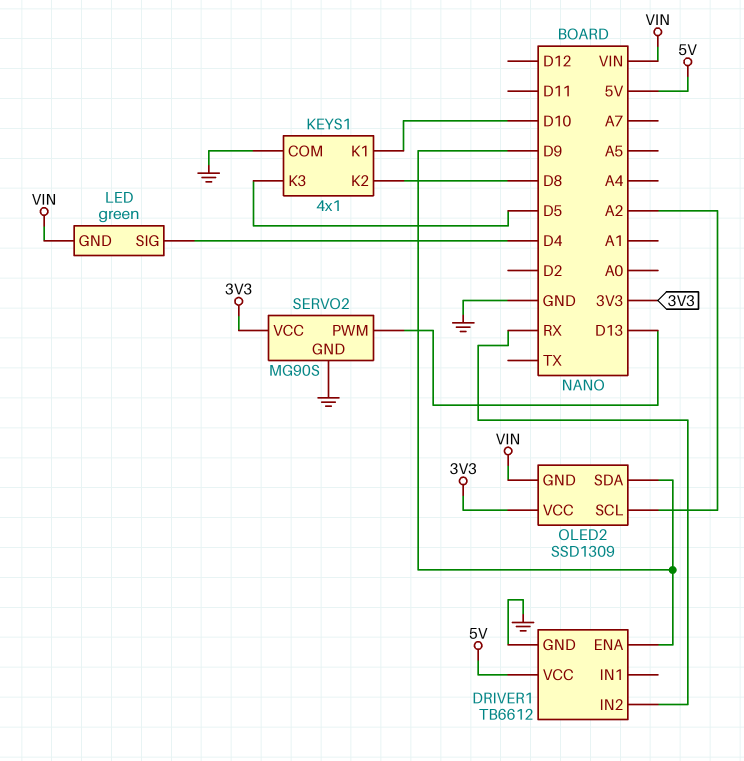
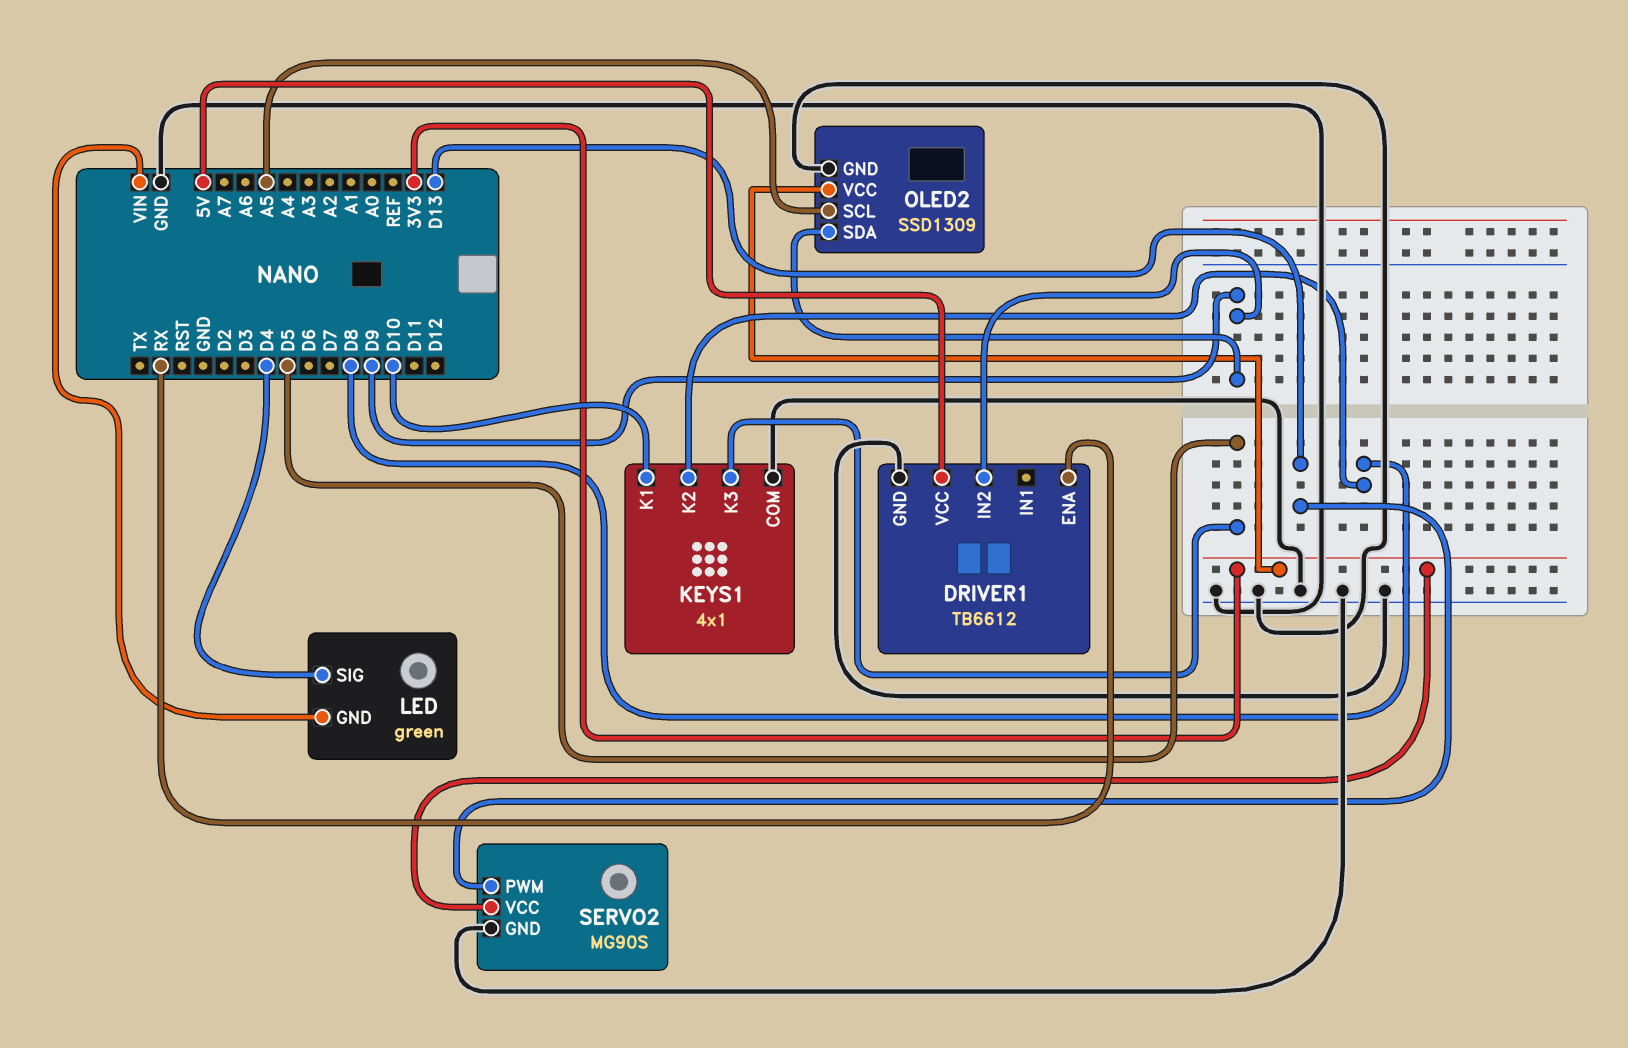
DRIVER1 pin ENA: D9 -> RX
DRIVER1 pin IN2: RX -> D9
OLED2 pin GND: VIN -> GND
OLED2 pin SCL: A2 -> A5

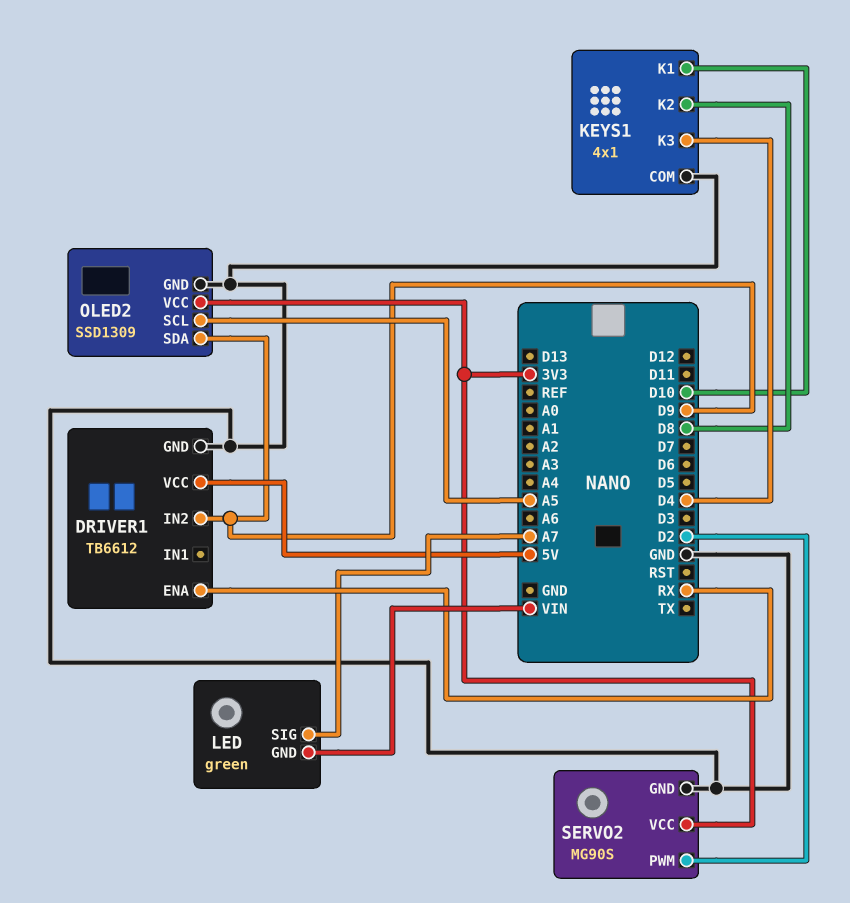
KEYS1 pin K3: D5 -> D4
LED pin SIG: D4 -> A7
SERVO2 pin PWM: D13 -> D2

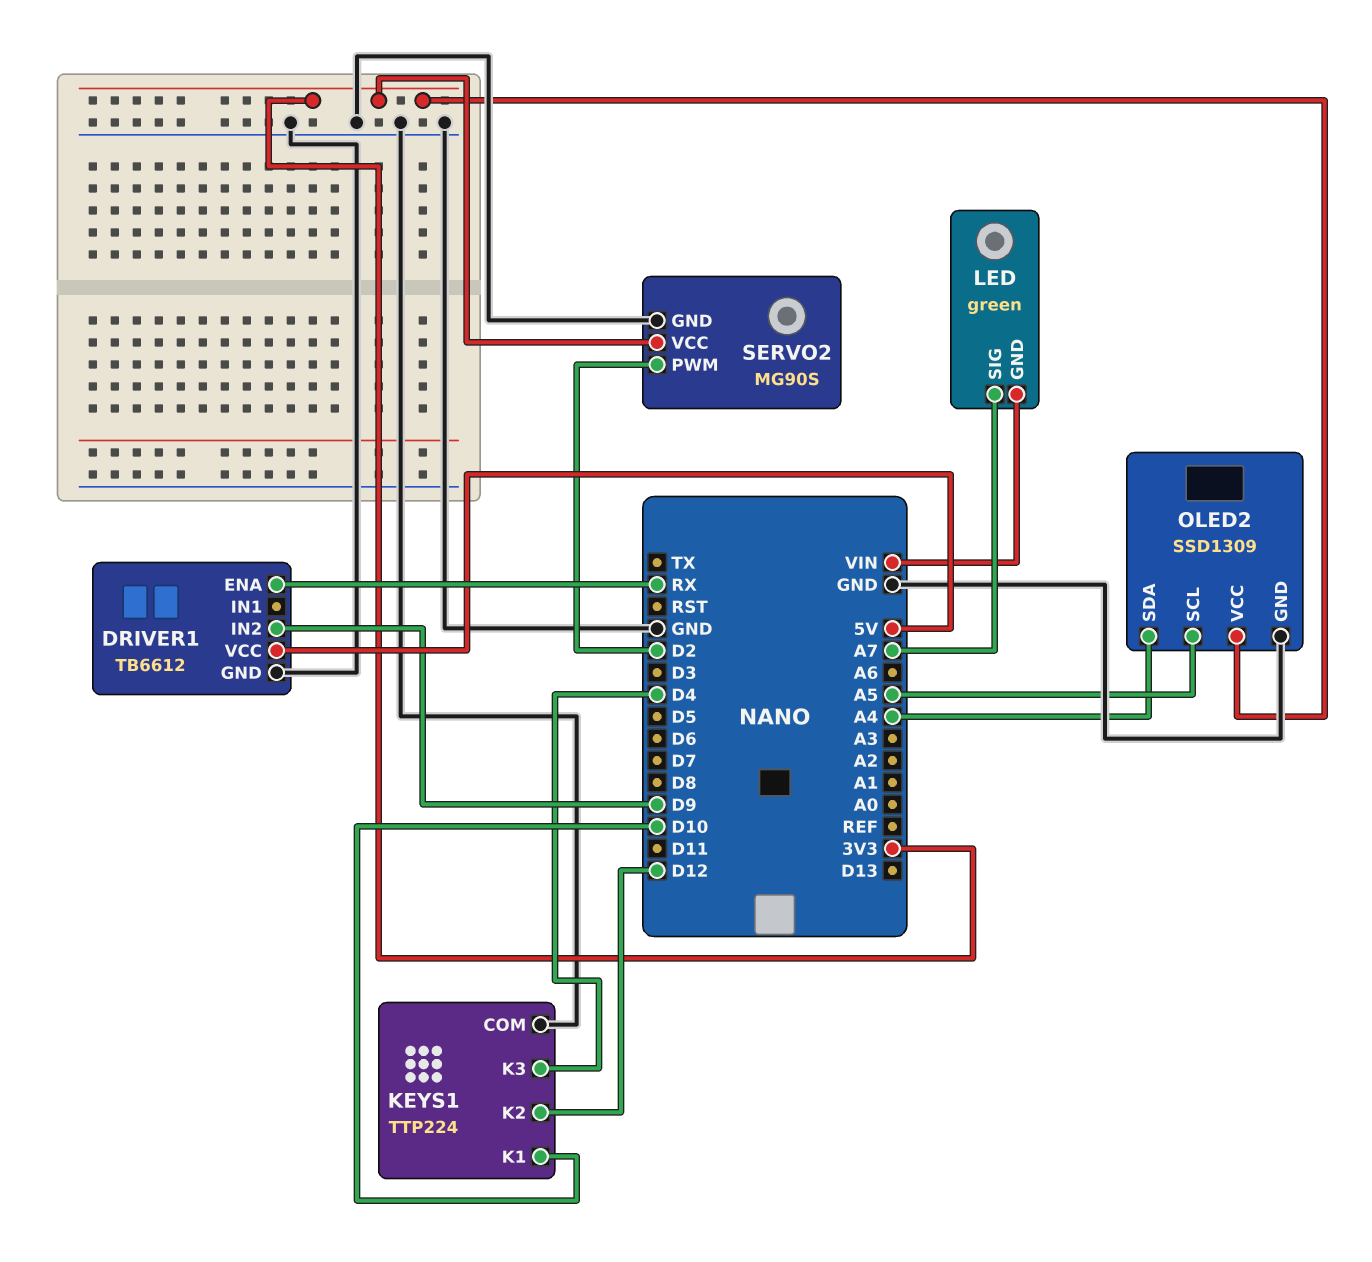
KEYS1: 4x1 -> TTP224
KEYS1 pin K2: D8 -> D12
OLED2 pin SDA: D9 -> A4

